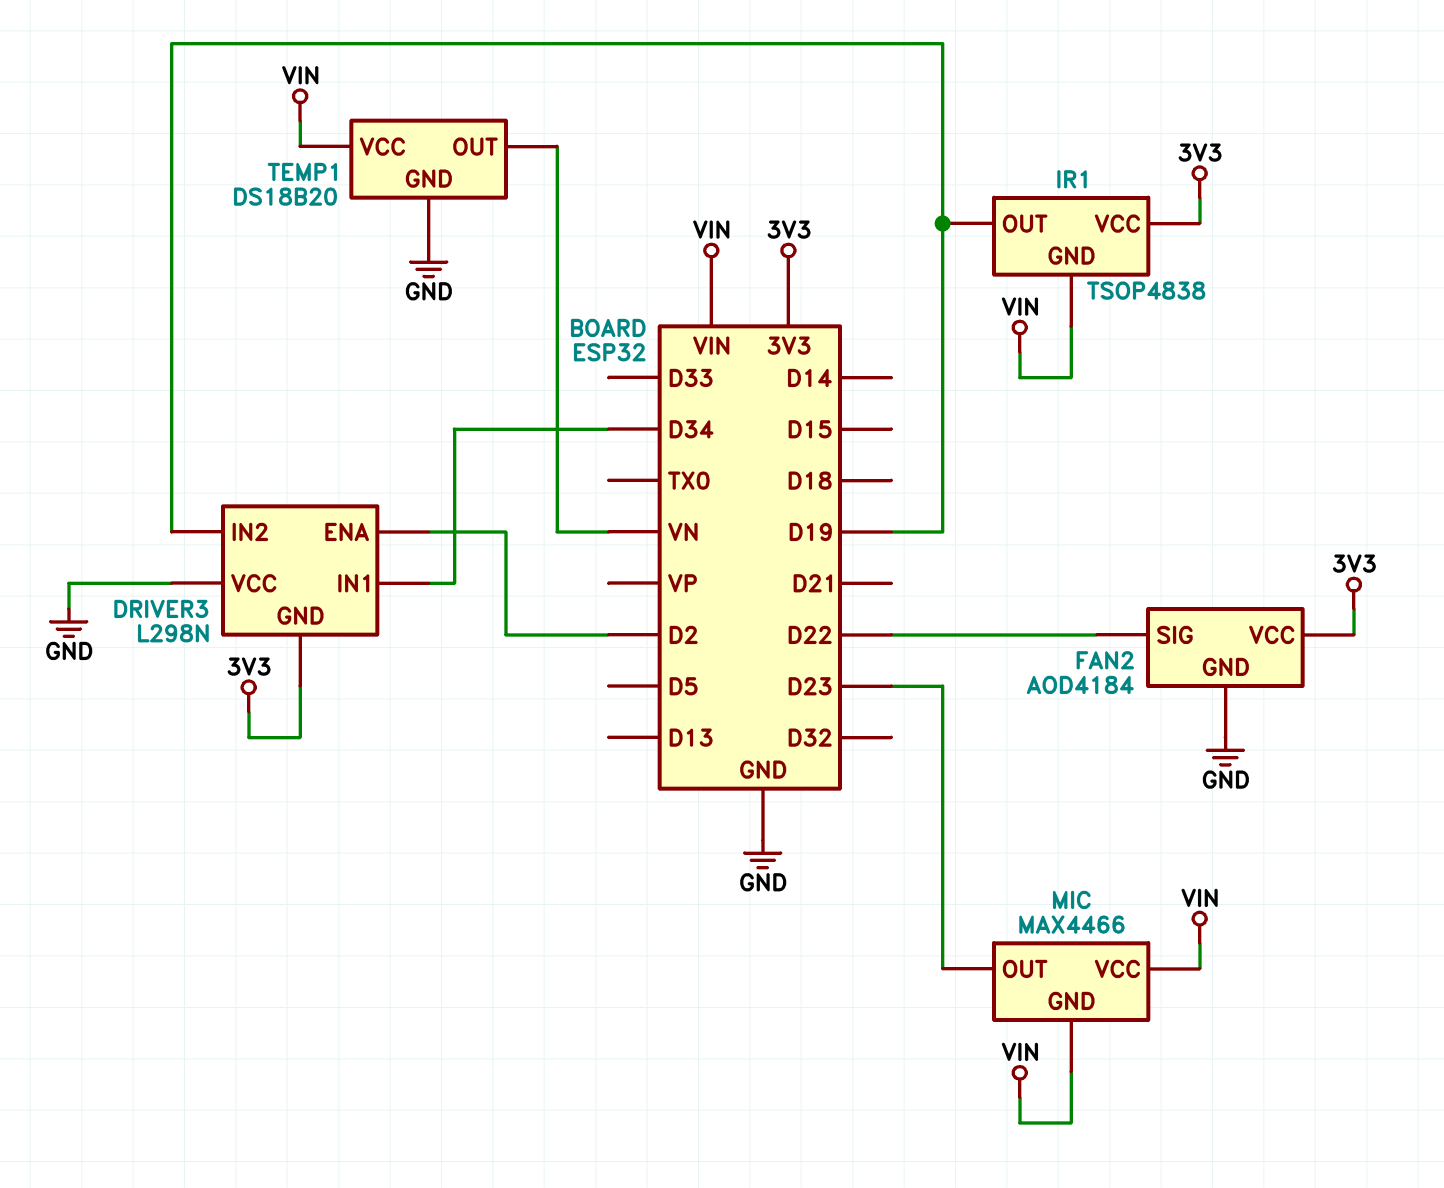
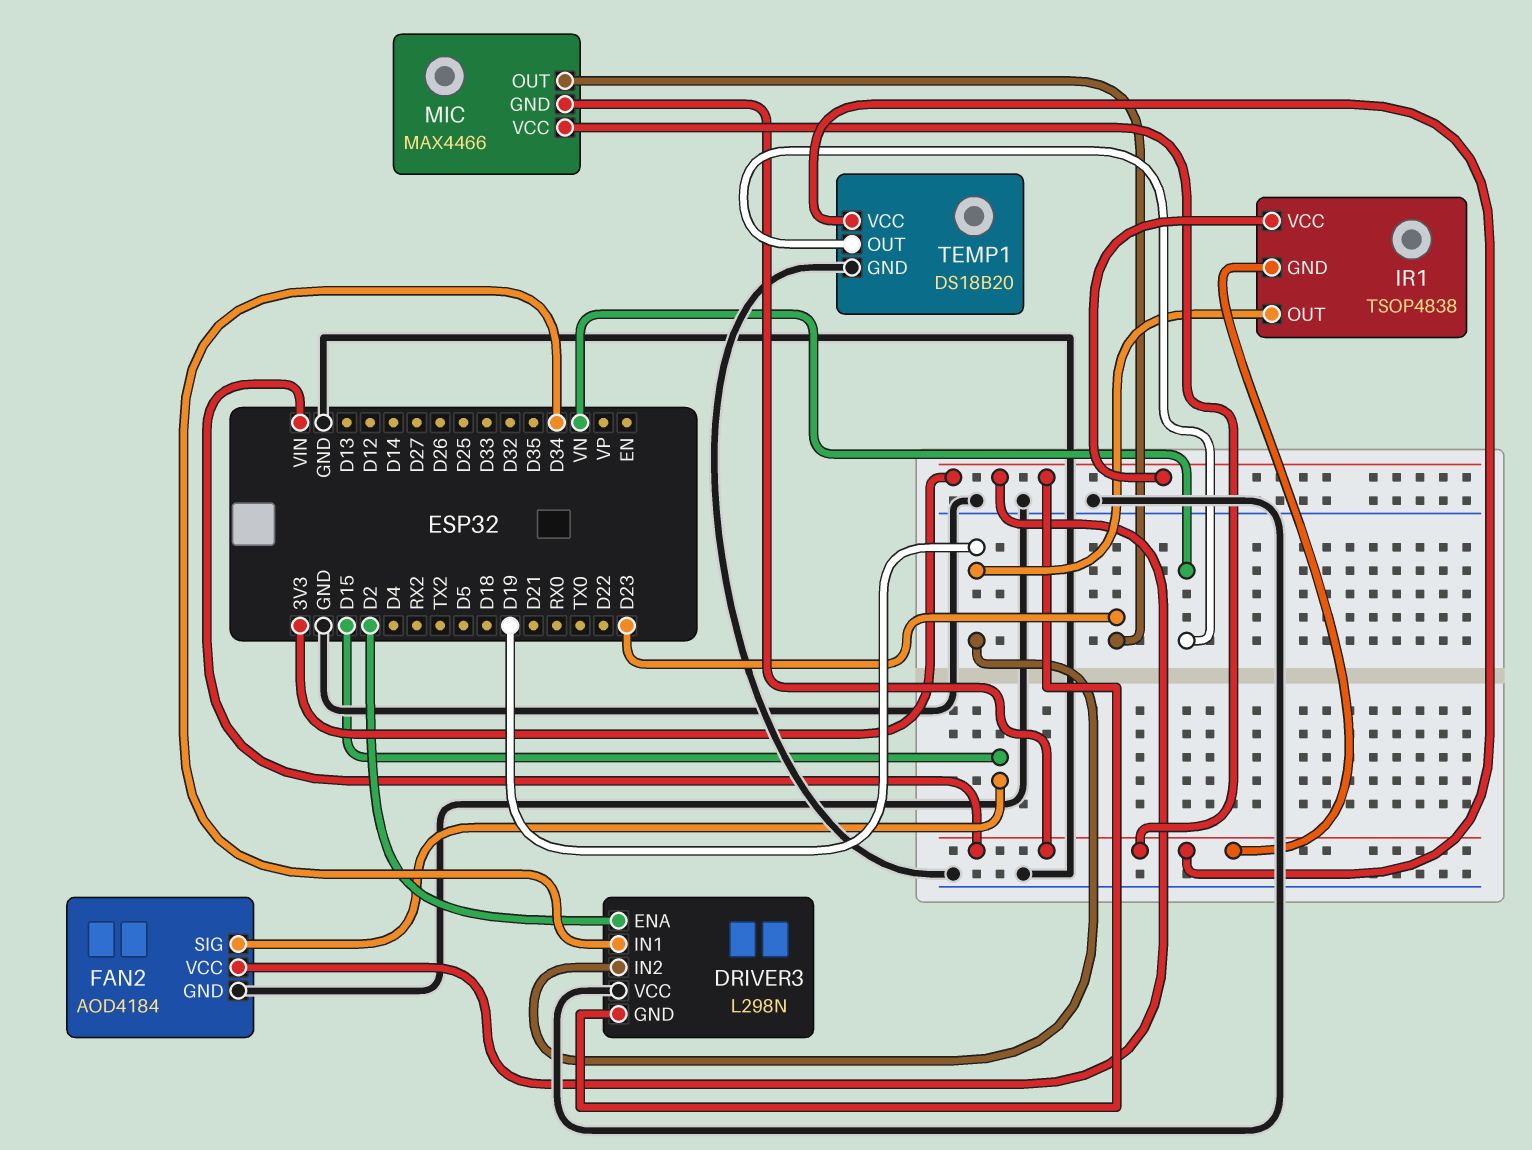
FAN2 pin SIG: D22 -> D15

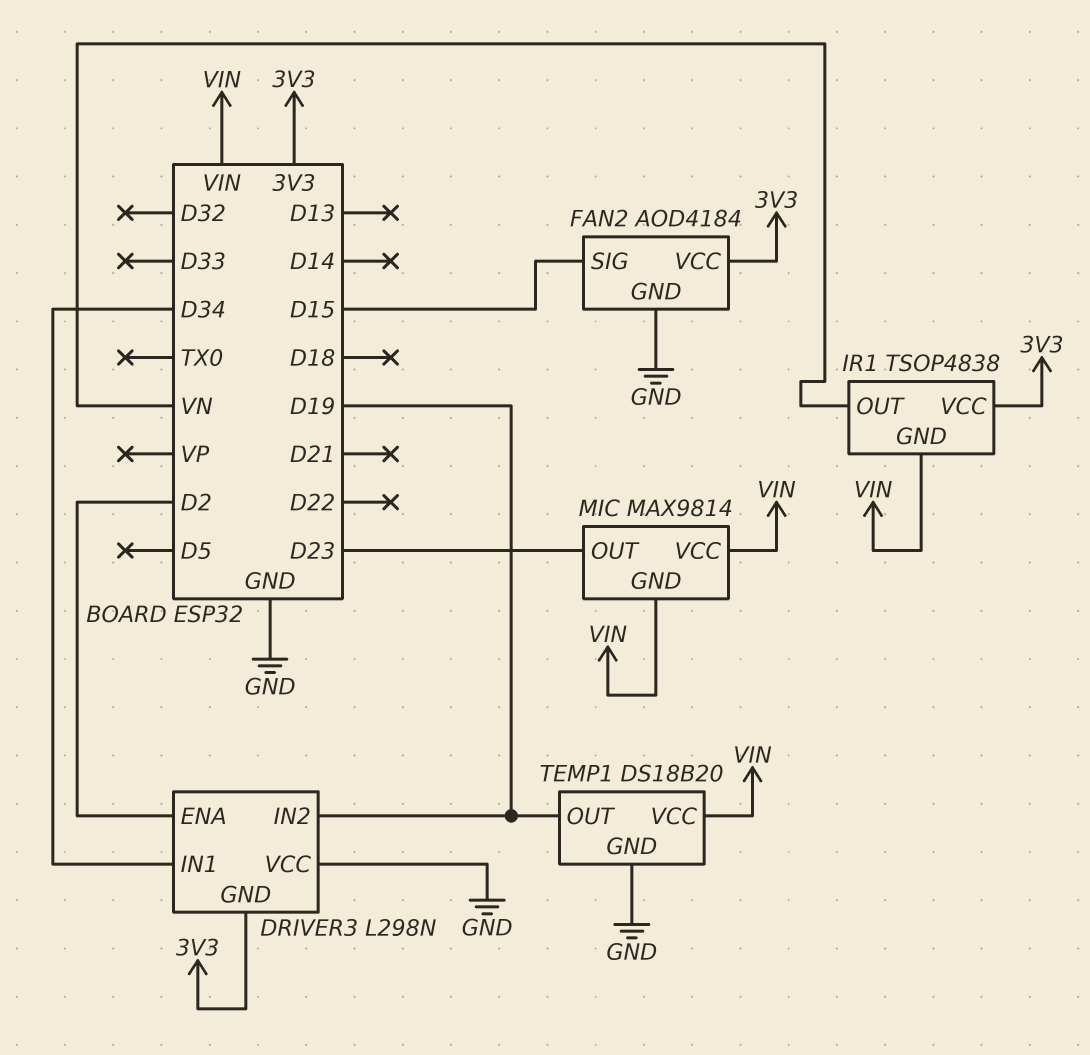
IR1 pin OUT: D19 -> VN
MIC: MAX4466 -> MAX9814
TEMP1 pin OUT: VN -> D19

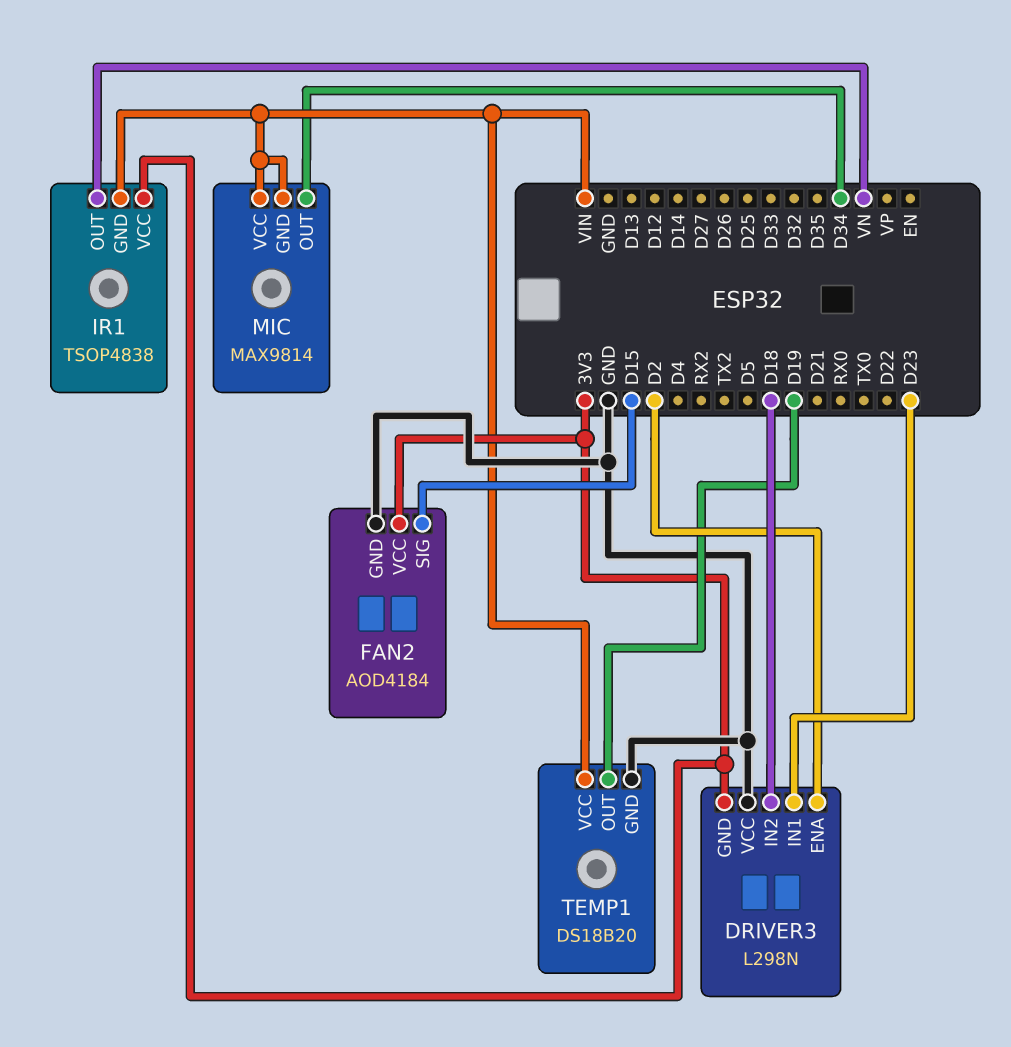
DRIVER3 pin IN1: D34 -> D23
DRIVER3 pin IN2: D19 -> D18
MIC pin OUT: D23 -> D34

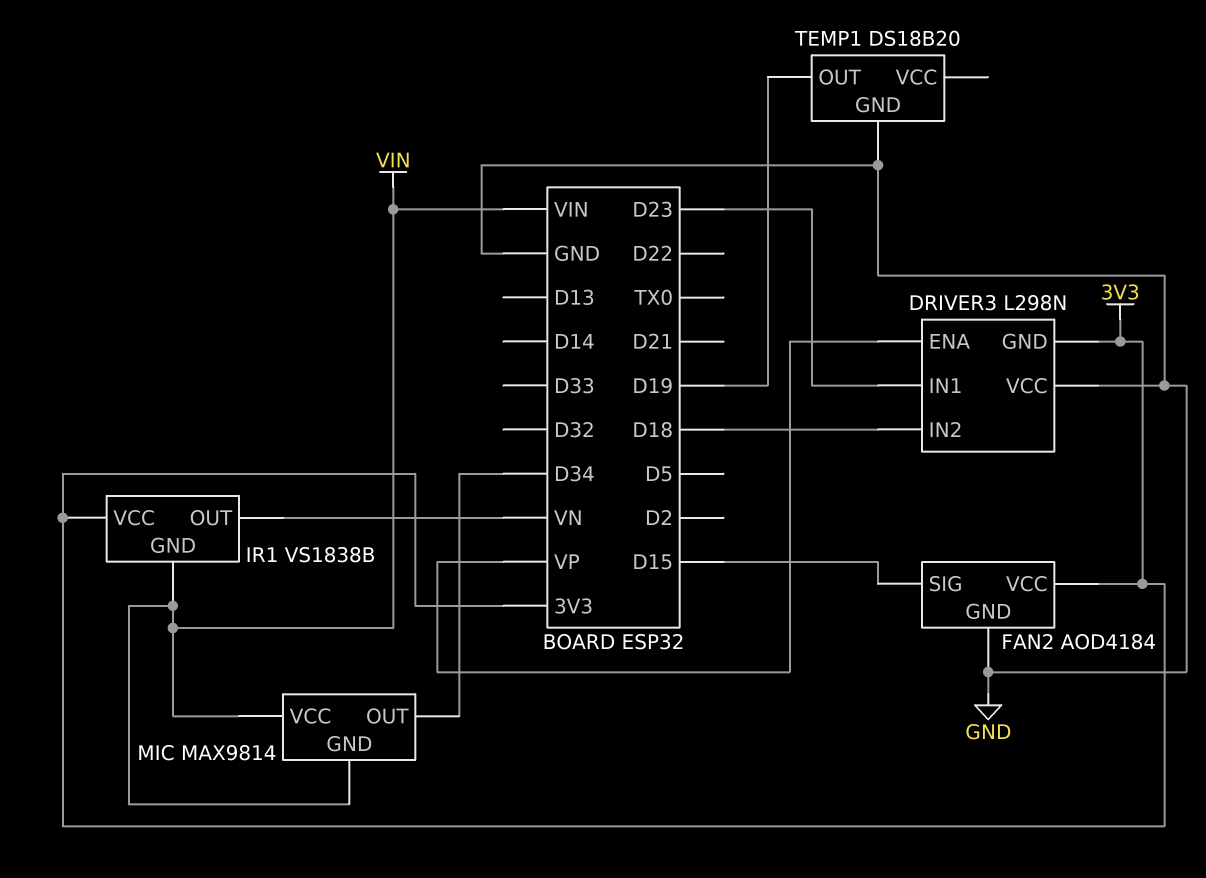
DRIVER3 pin ENA: D2 -> VP
IR1: TSOP4838 -> VS1838B
TEMP1 pin VCC: VIN -> none

